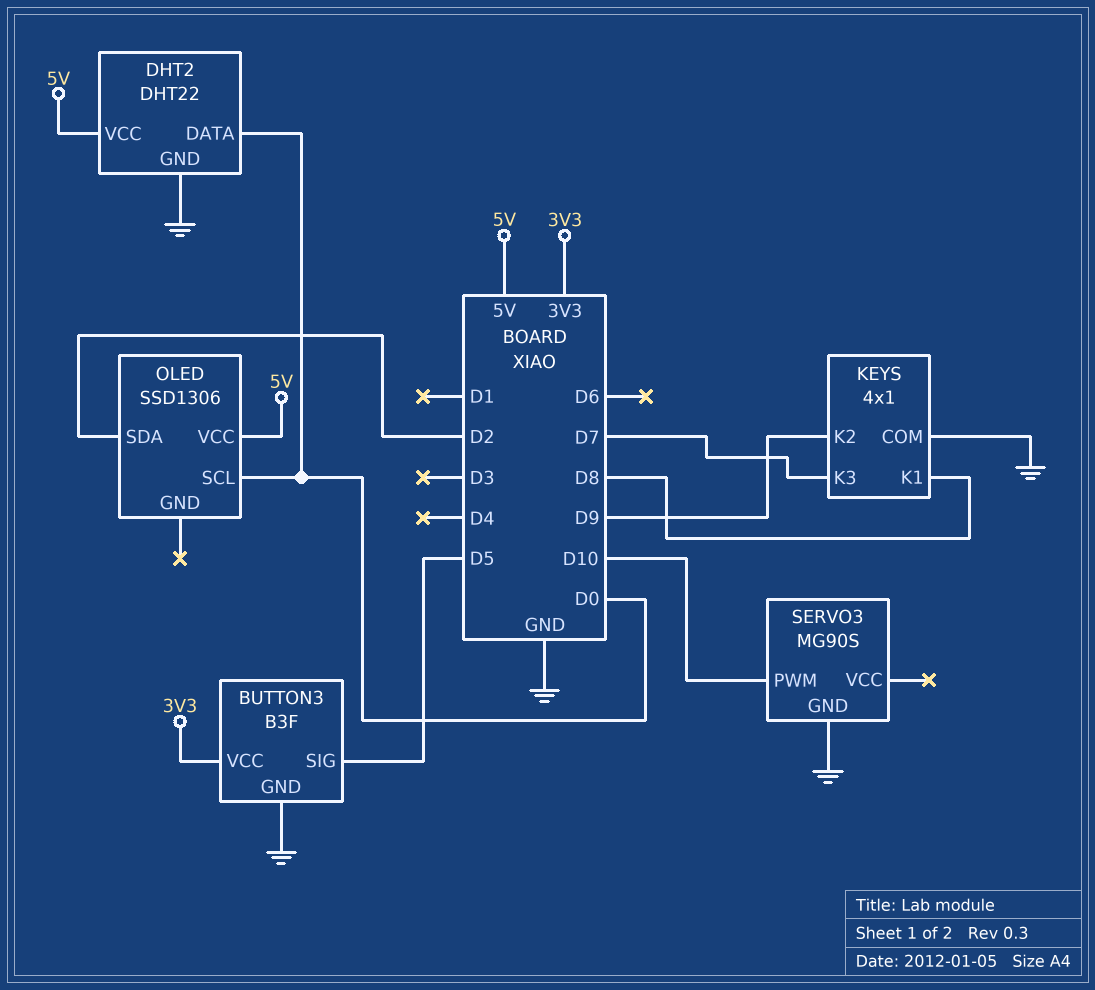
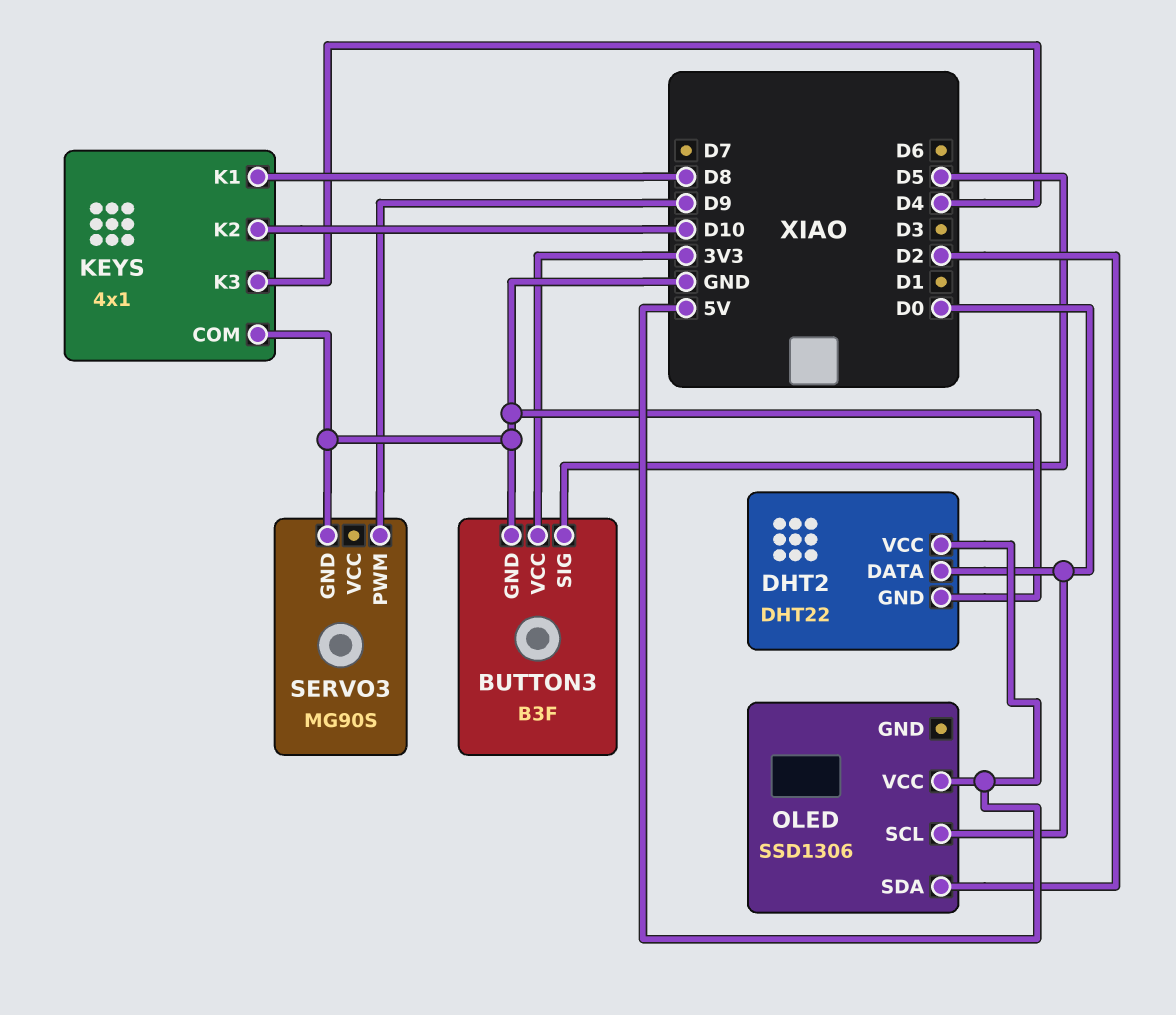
KEYS pin K2: D9 -> D10
KEYS pin K3: D7 -> D4
SERVO3 pin PWM: D10 -> D9

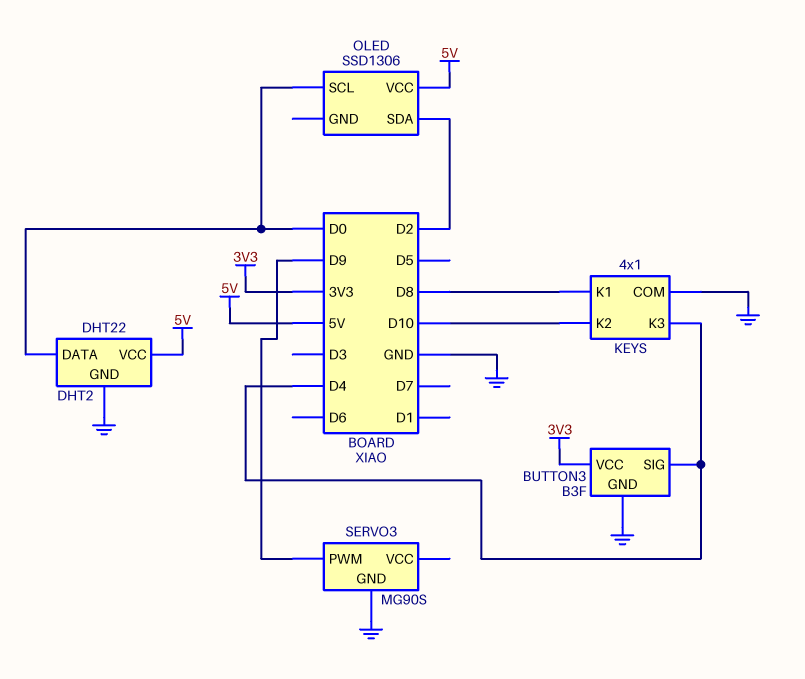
BUTTON3 pin SIG: D5 -> D4

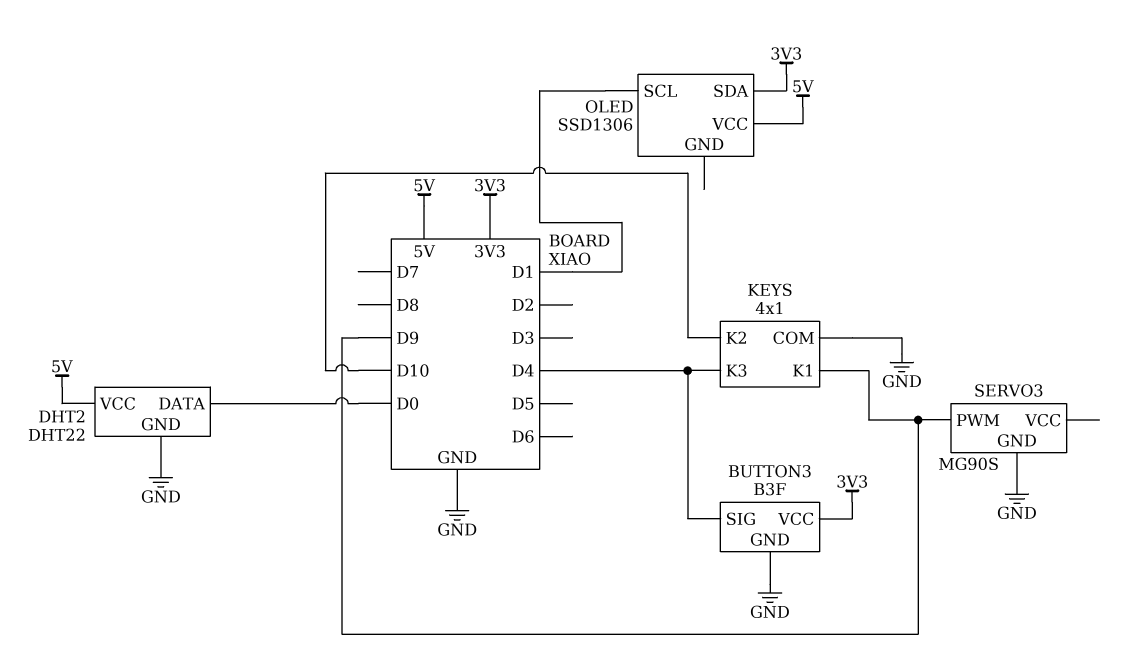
KEYS pin K1: D8 -> D9
OLED pin SCL: D0 -> D1
OLED pin SDA: D2 -> 3V3

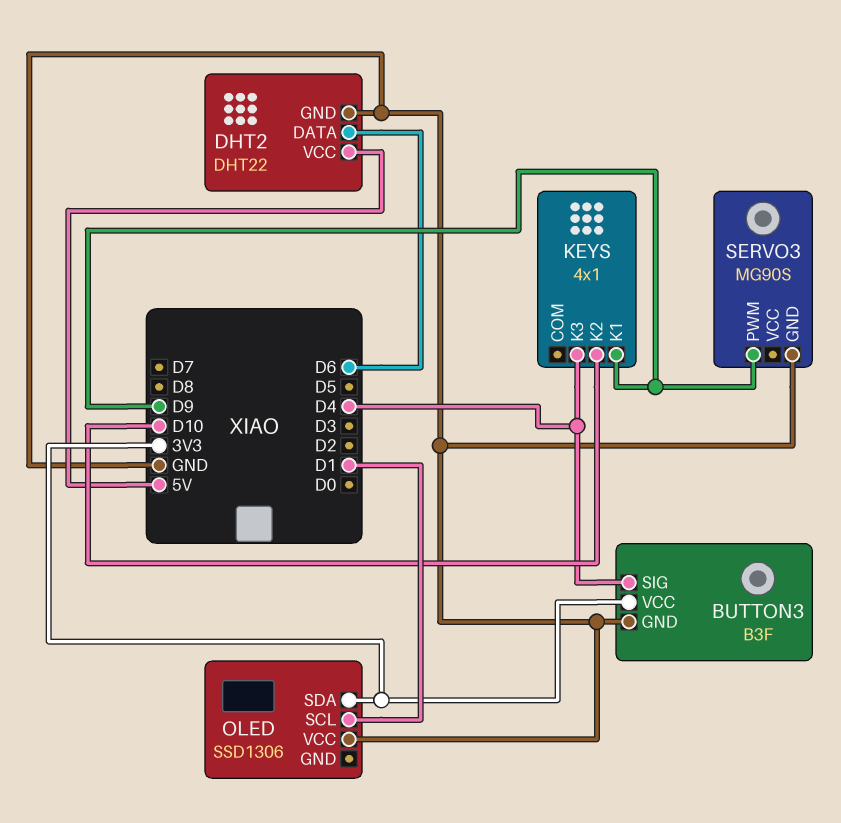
DHT2 pin DATA: D0 -> D6
KEYS pin COM: GND -> none
OLED pin VCC: 5V -> GND

